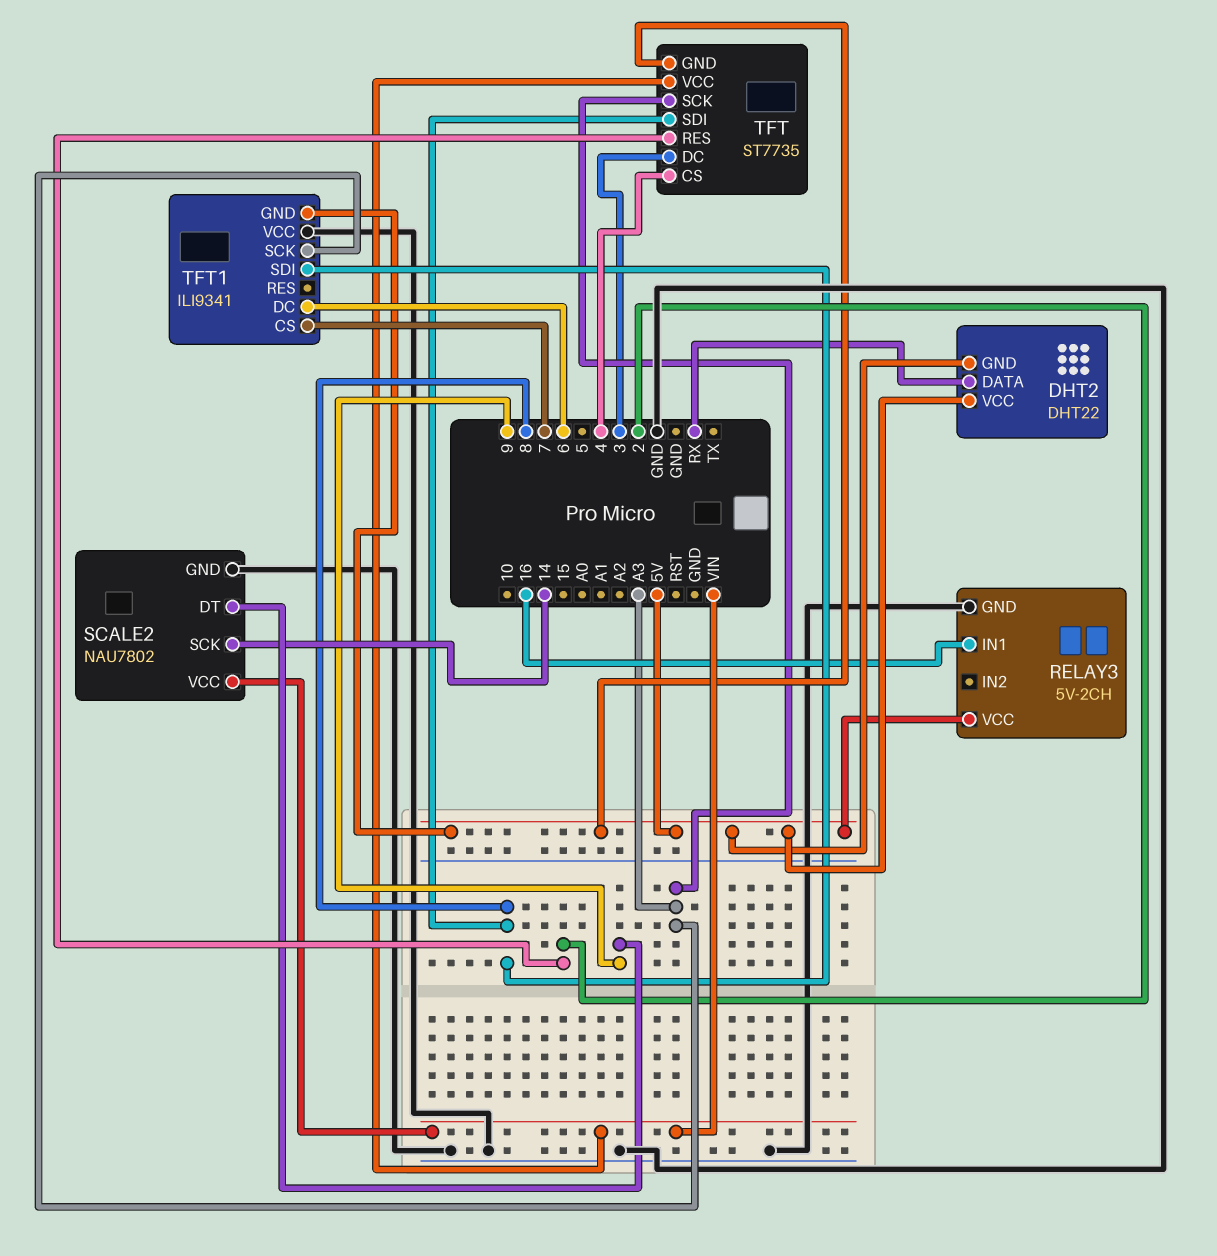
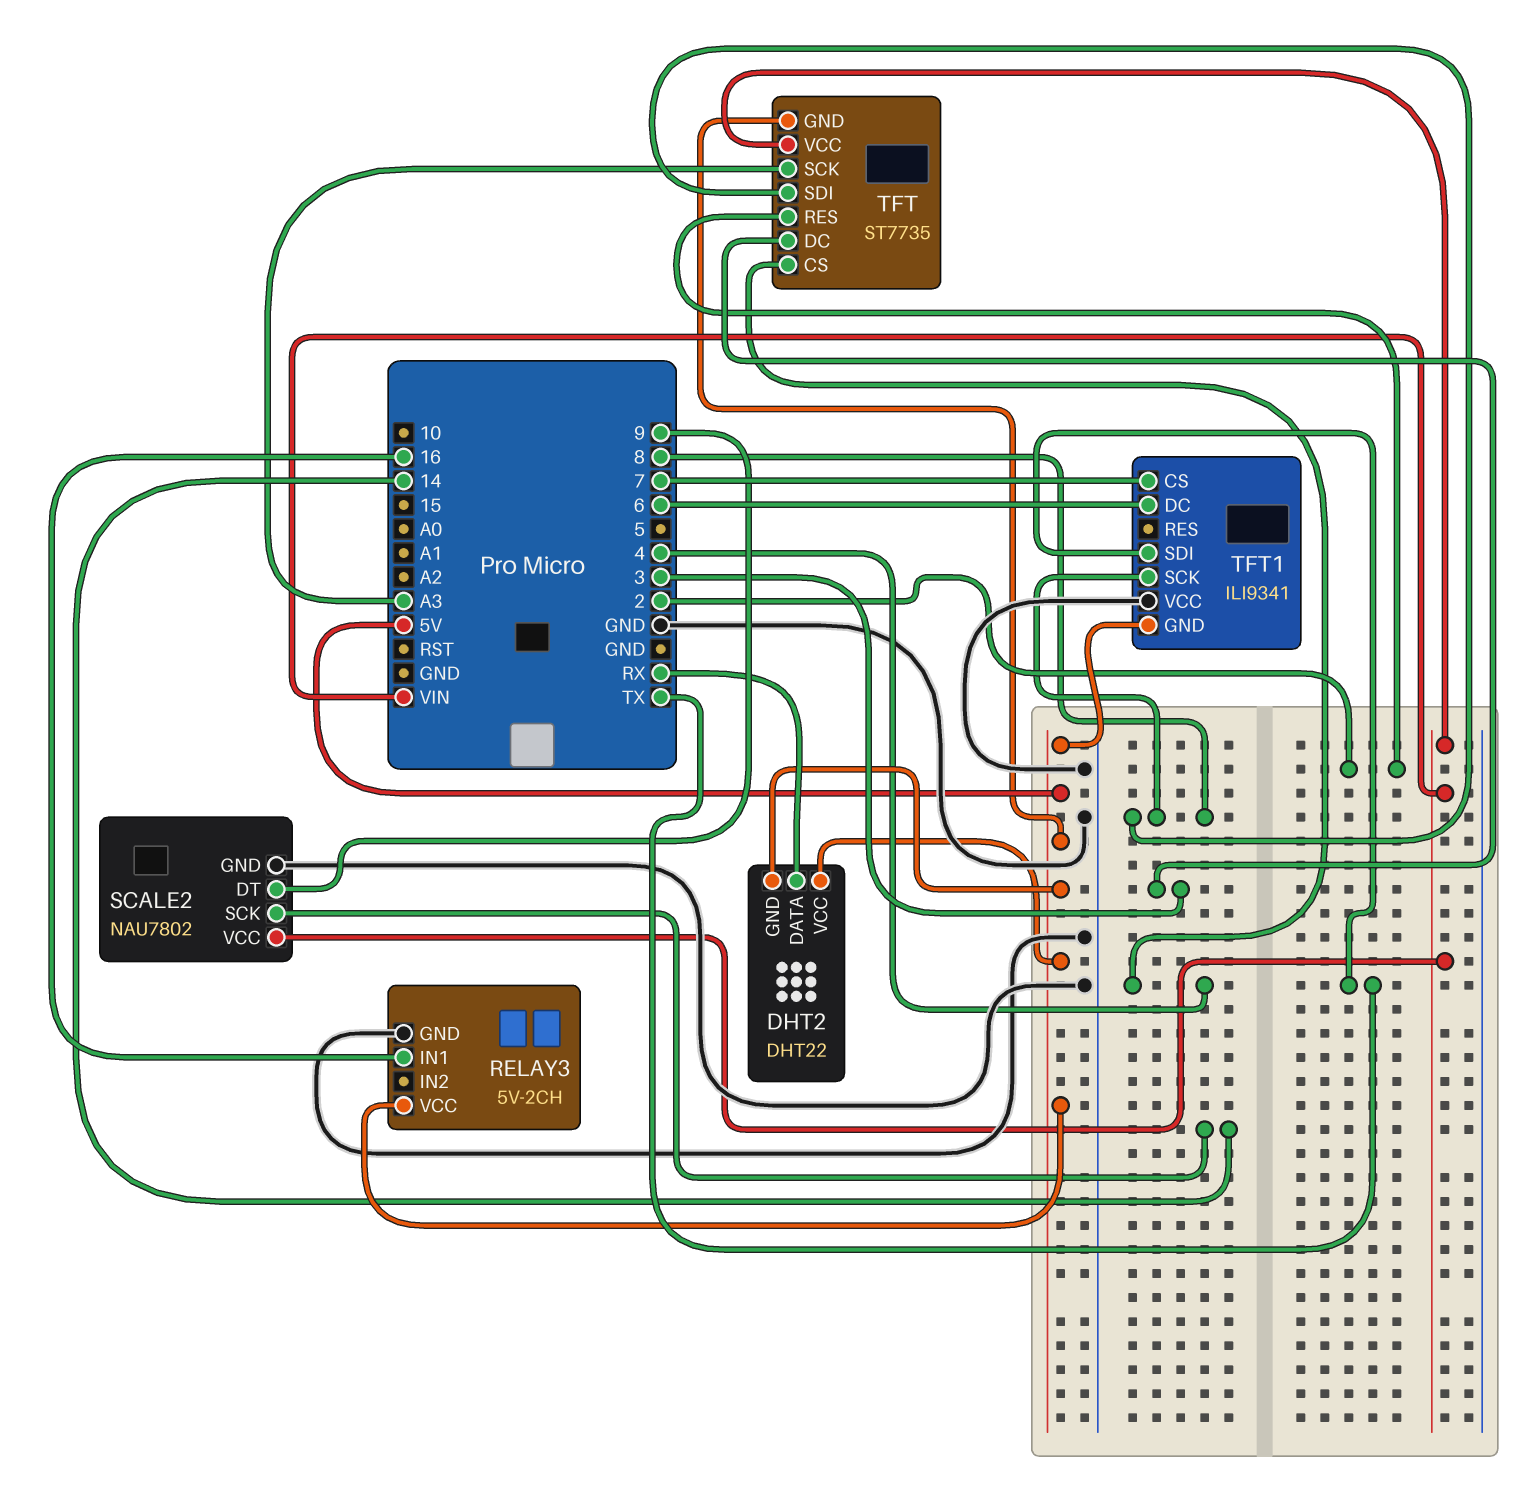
TFT1 pin SCK: A3 -> 8
TFT1 pin SDI: 8 -> TX

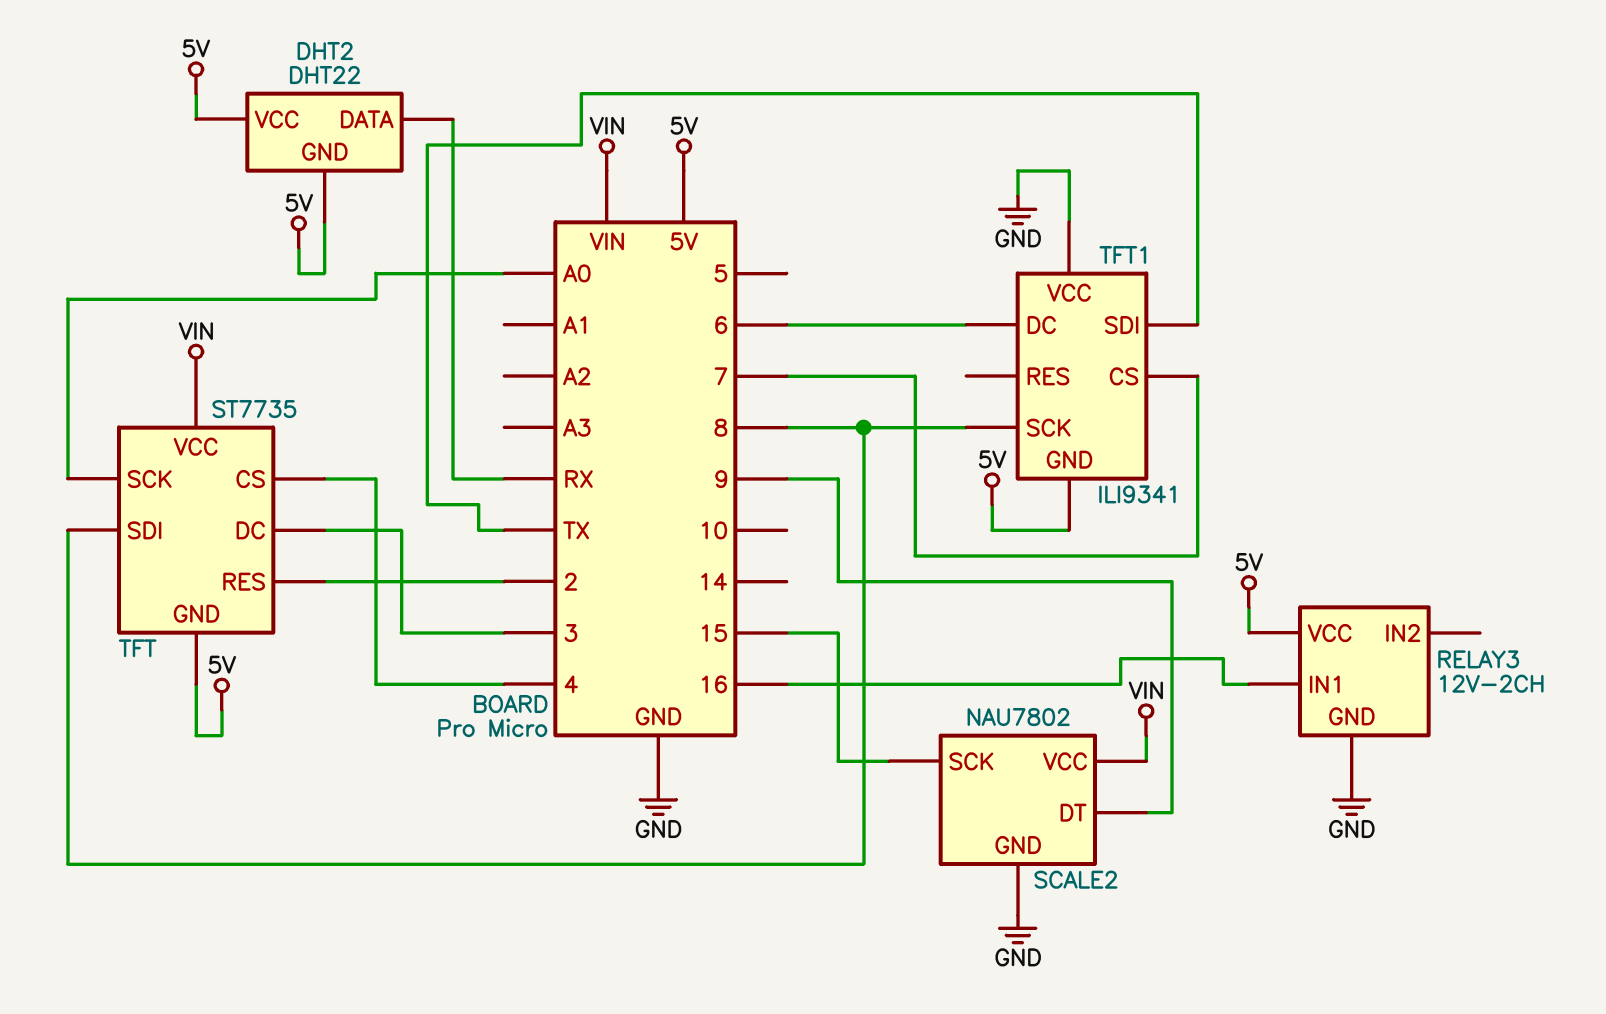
RELAY3: 5V-2CH -> 12V-2CH
SCALE2 pin SCK: 14 -> 15
TFT pin SCK: A3 -> A0

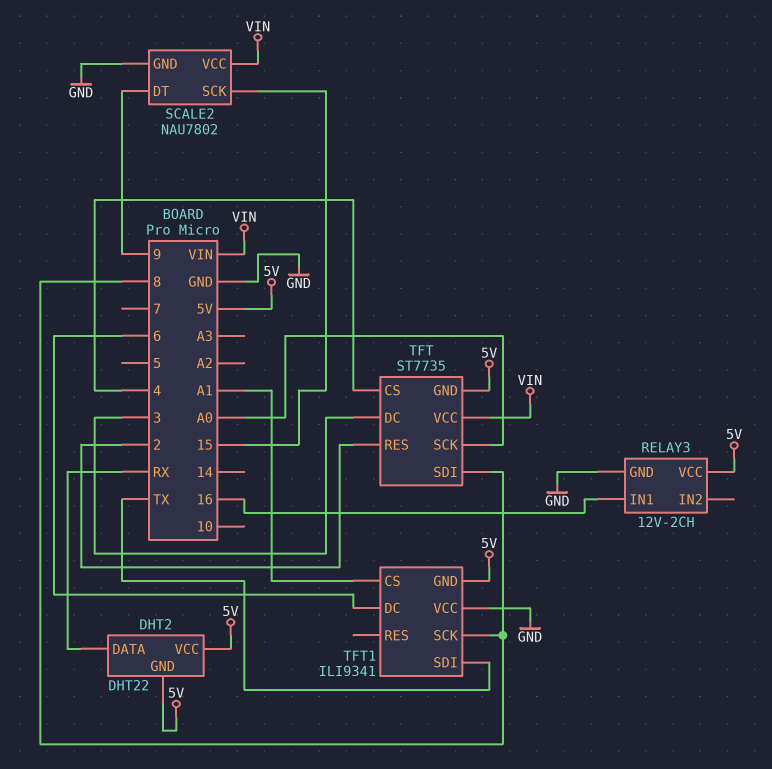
TFT1 pin CS: 7 -> A1

